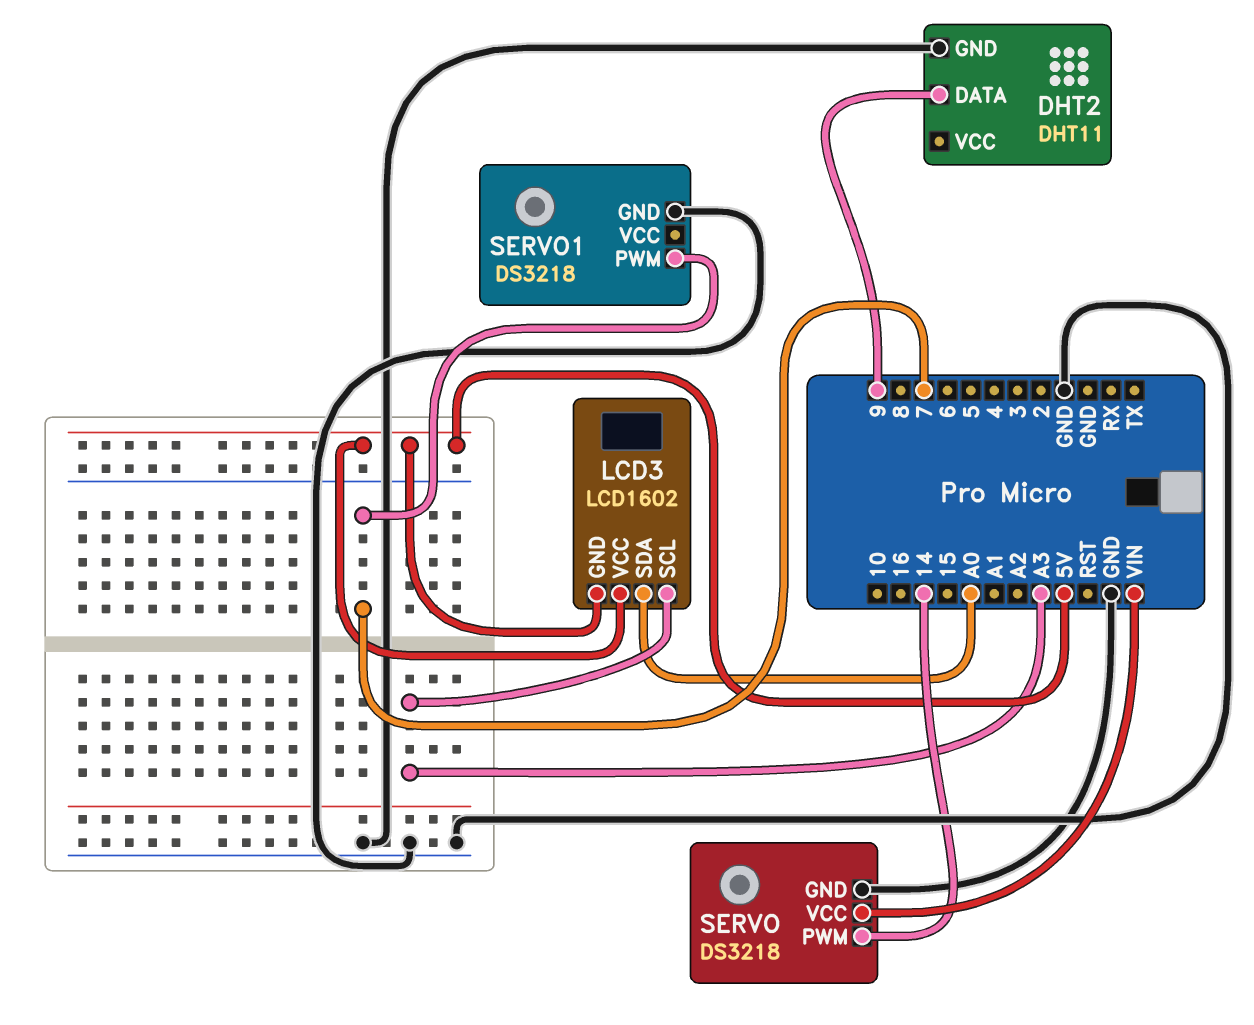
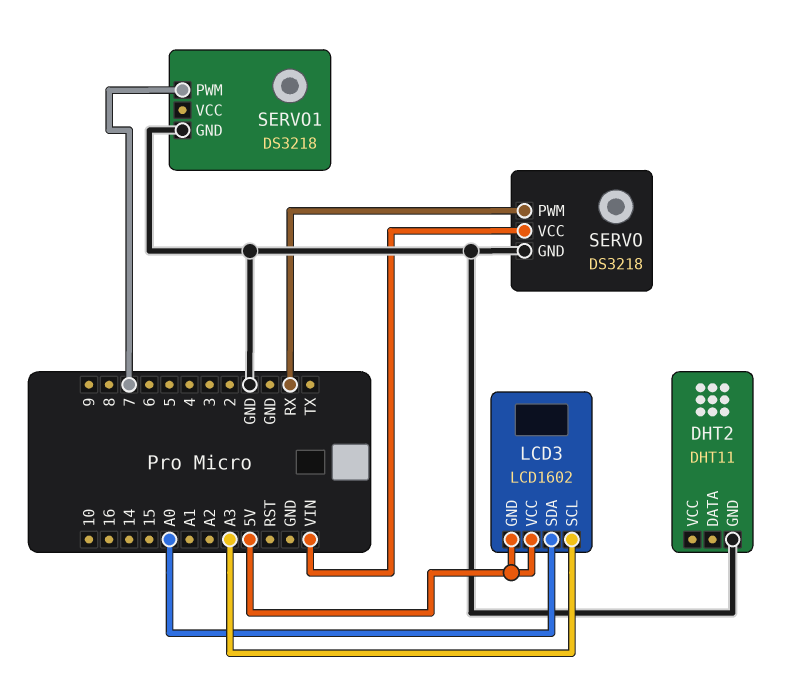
DHT2 pin DATA: 9 -> none
SERVO pin PWM: 14 -> RX

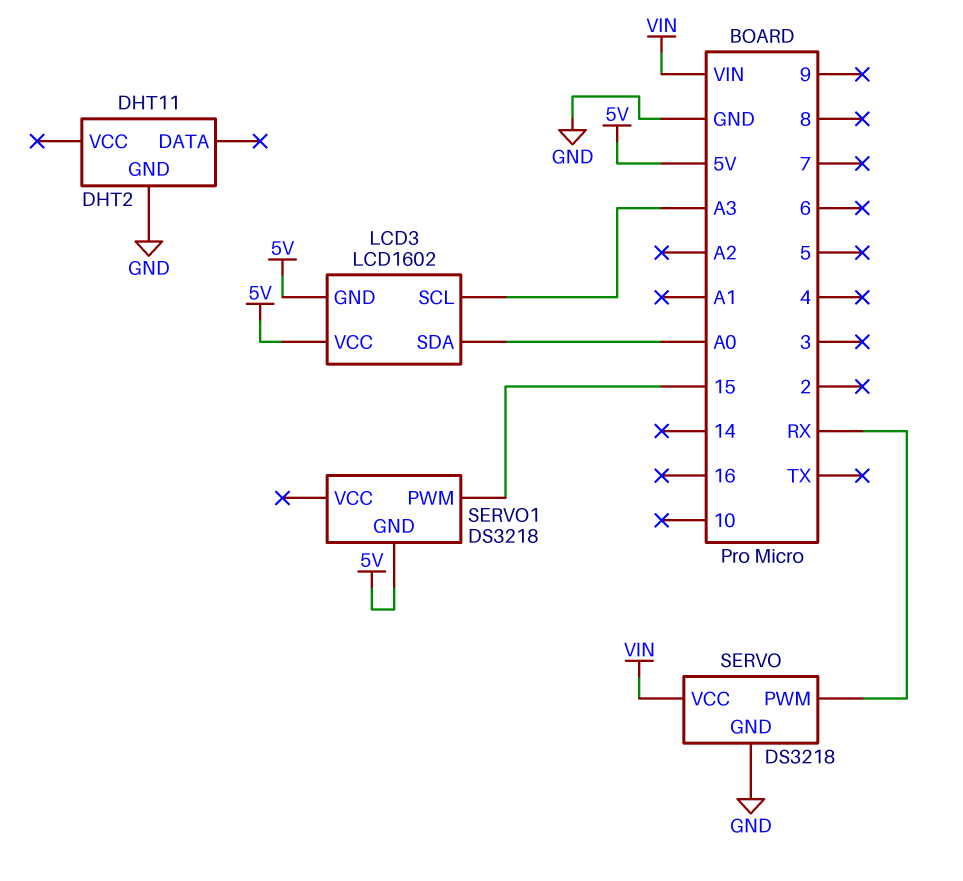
SERVO1 pin GND: GND -> 5V
SERVO1 pin PWM: 7 -> 15

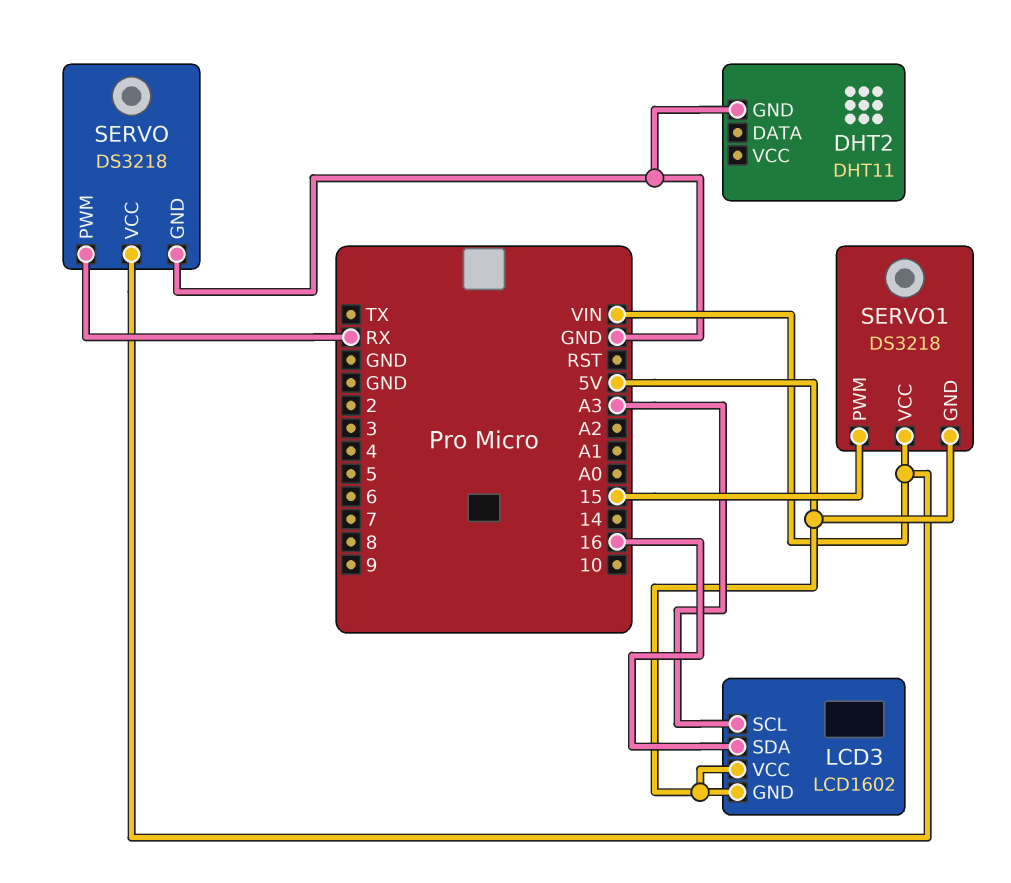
LCD3 pin SDA: A0 -> 16
SERVO1 pin VCC: none -> VIN

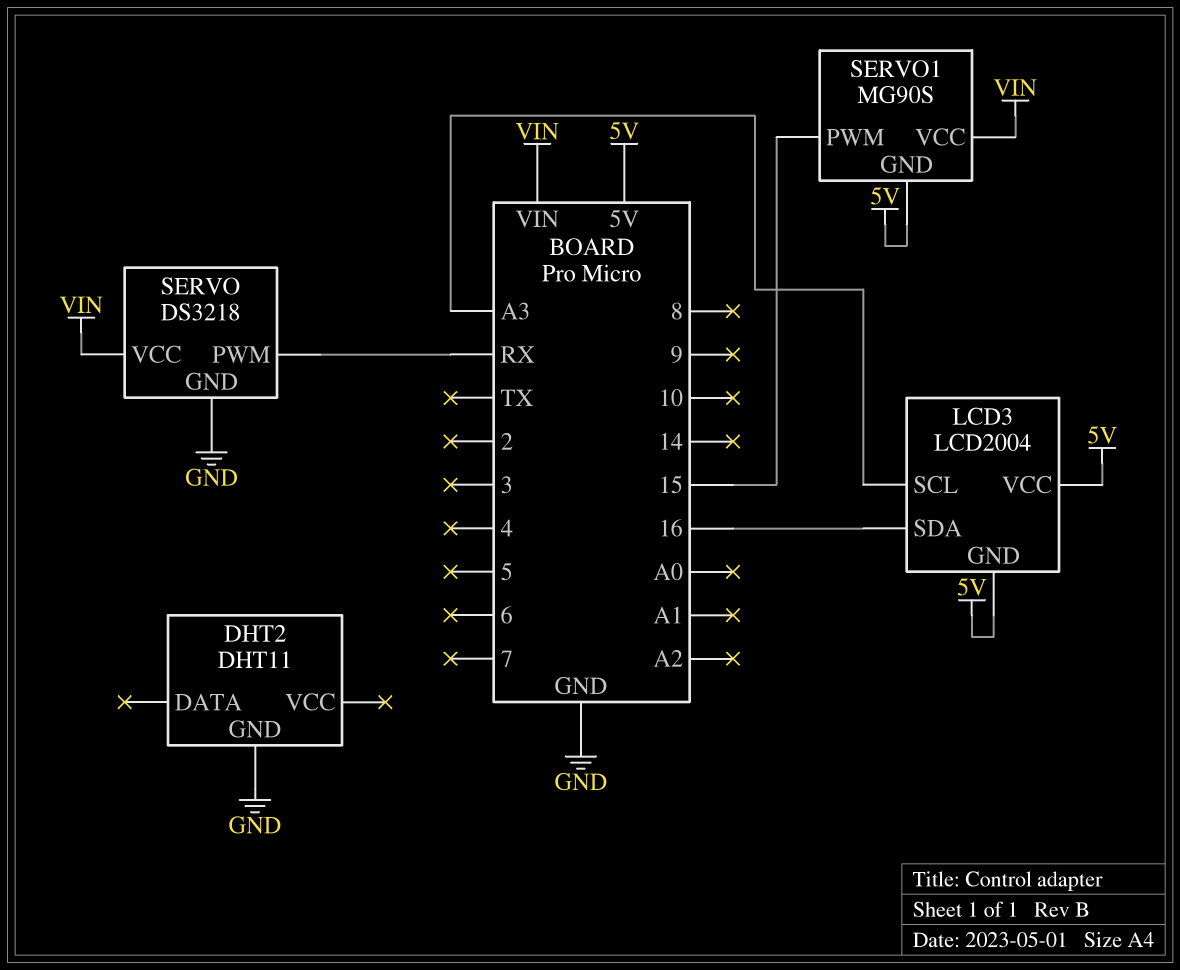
LCD3: LCD1602 -> LCD2004
SERVO1: DS3218 -> MG90S

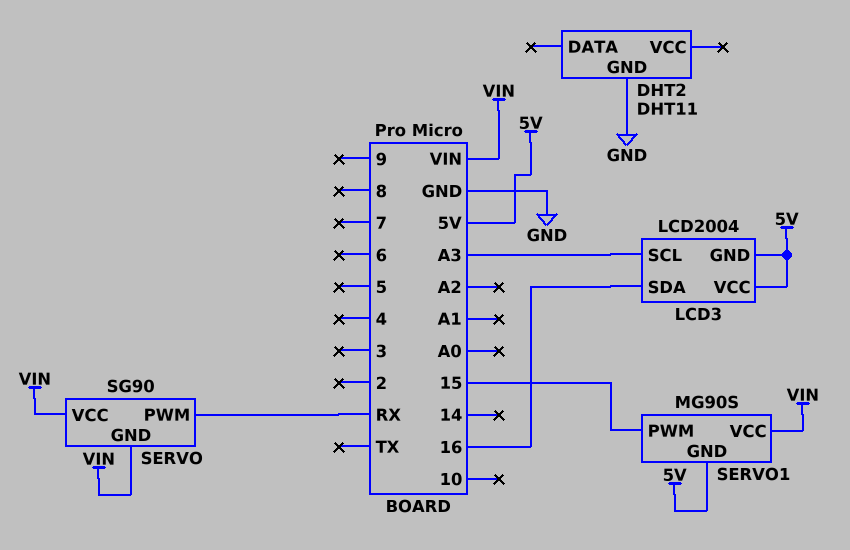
SERVO: DS3218 -> SG90
SERVO pin GND: GND -> VIN

